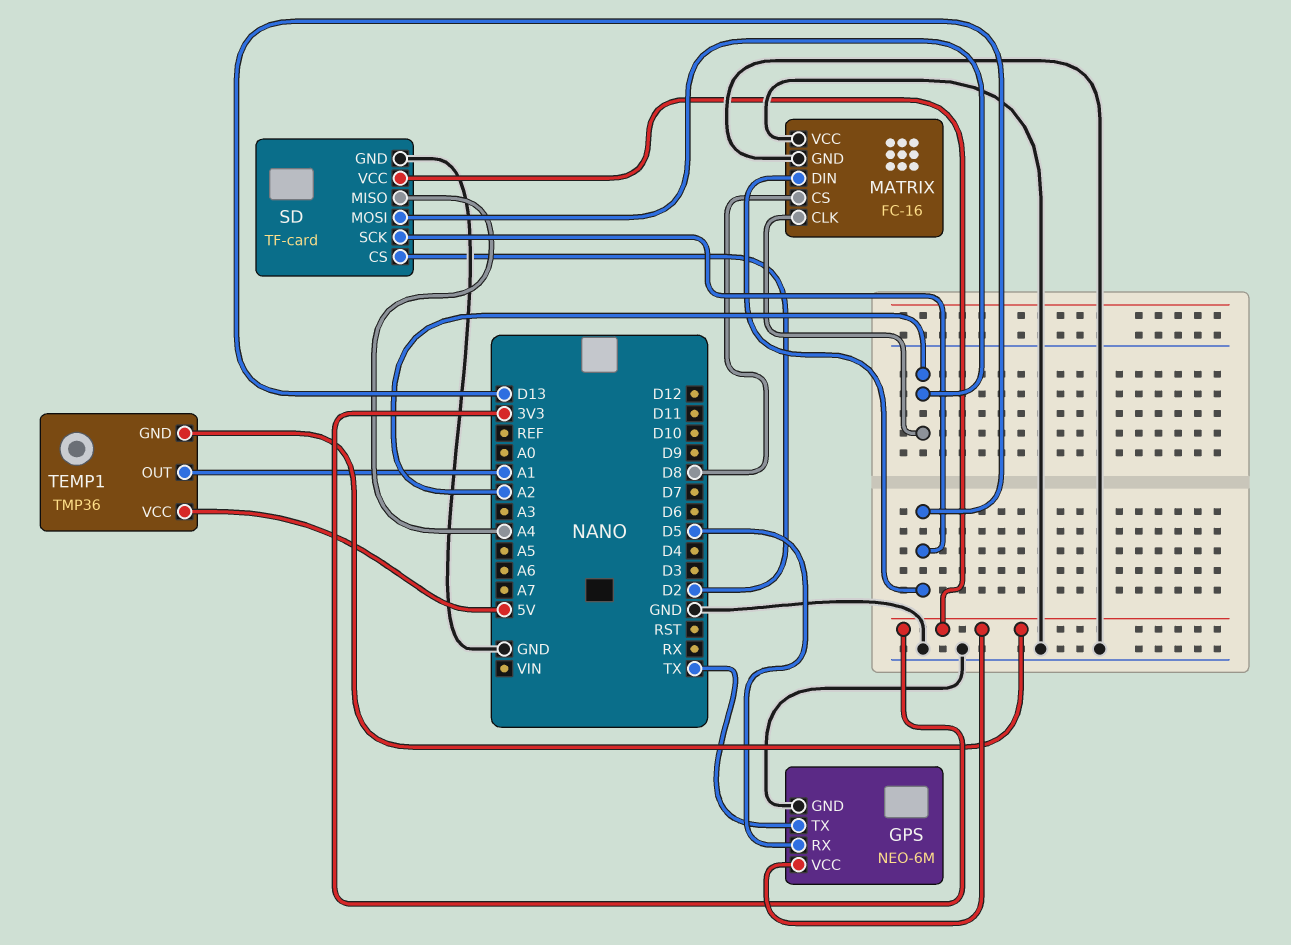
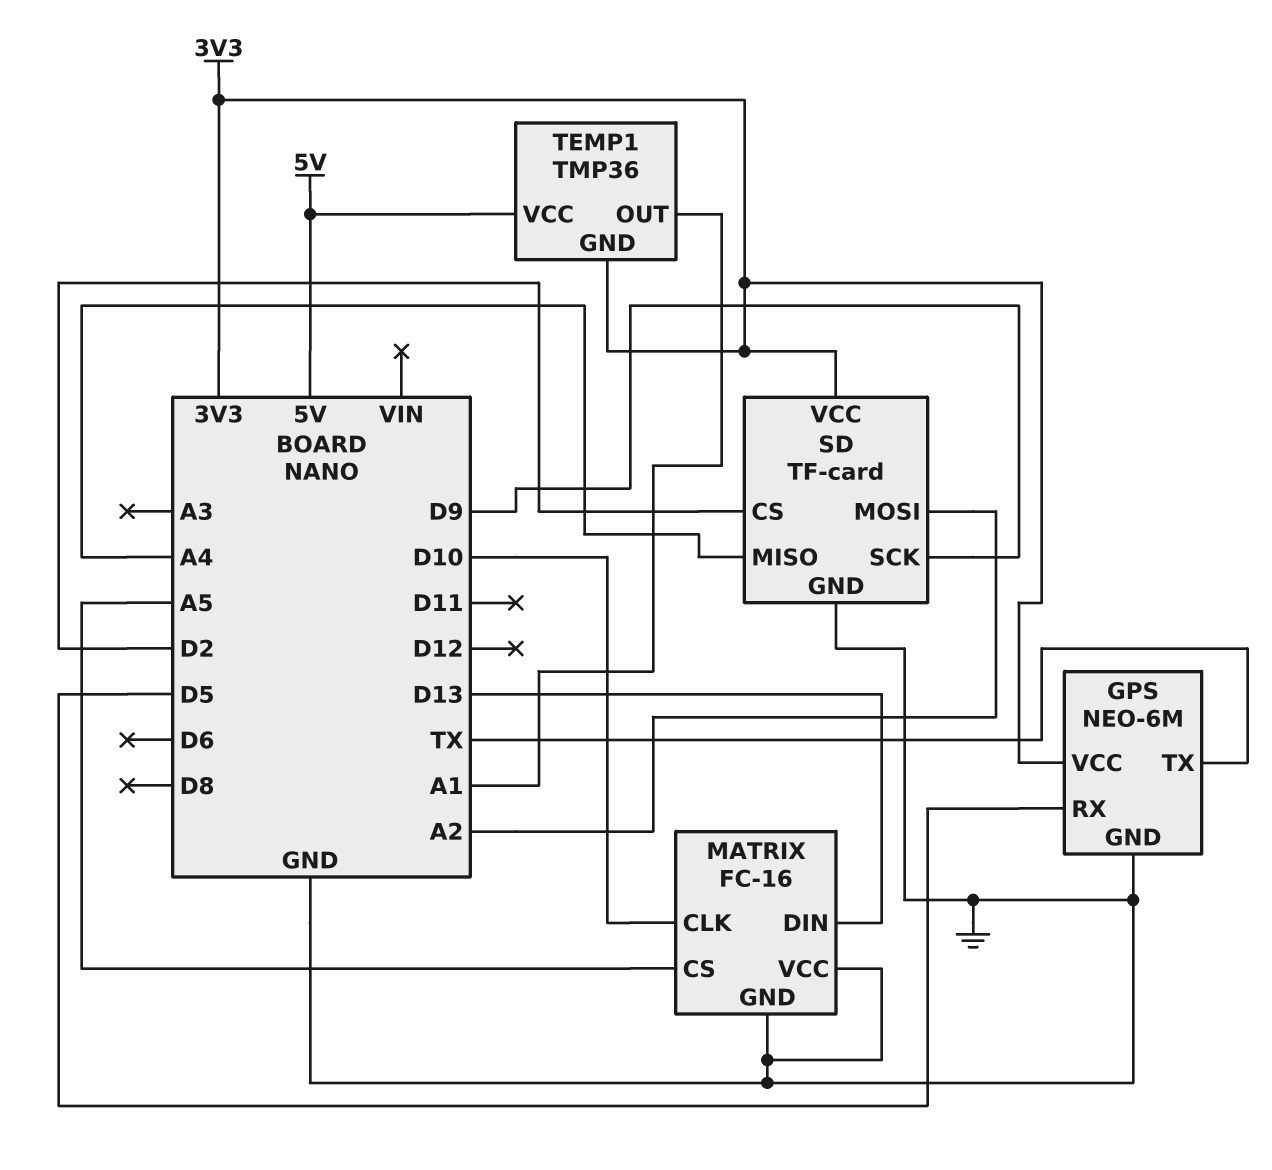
MATRIX pin CLK: A2 -> D10
MATRIX pin CS: D8 -> A5
SD pin SCK: D13 -> D9

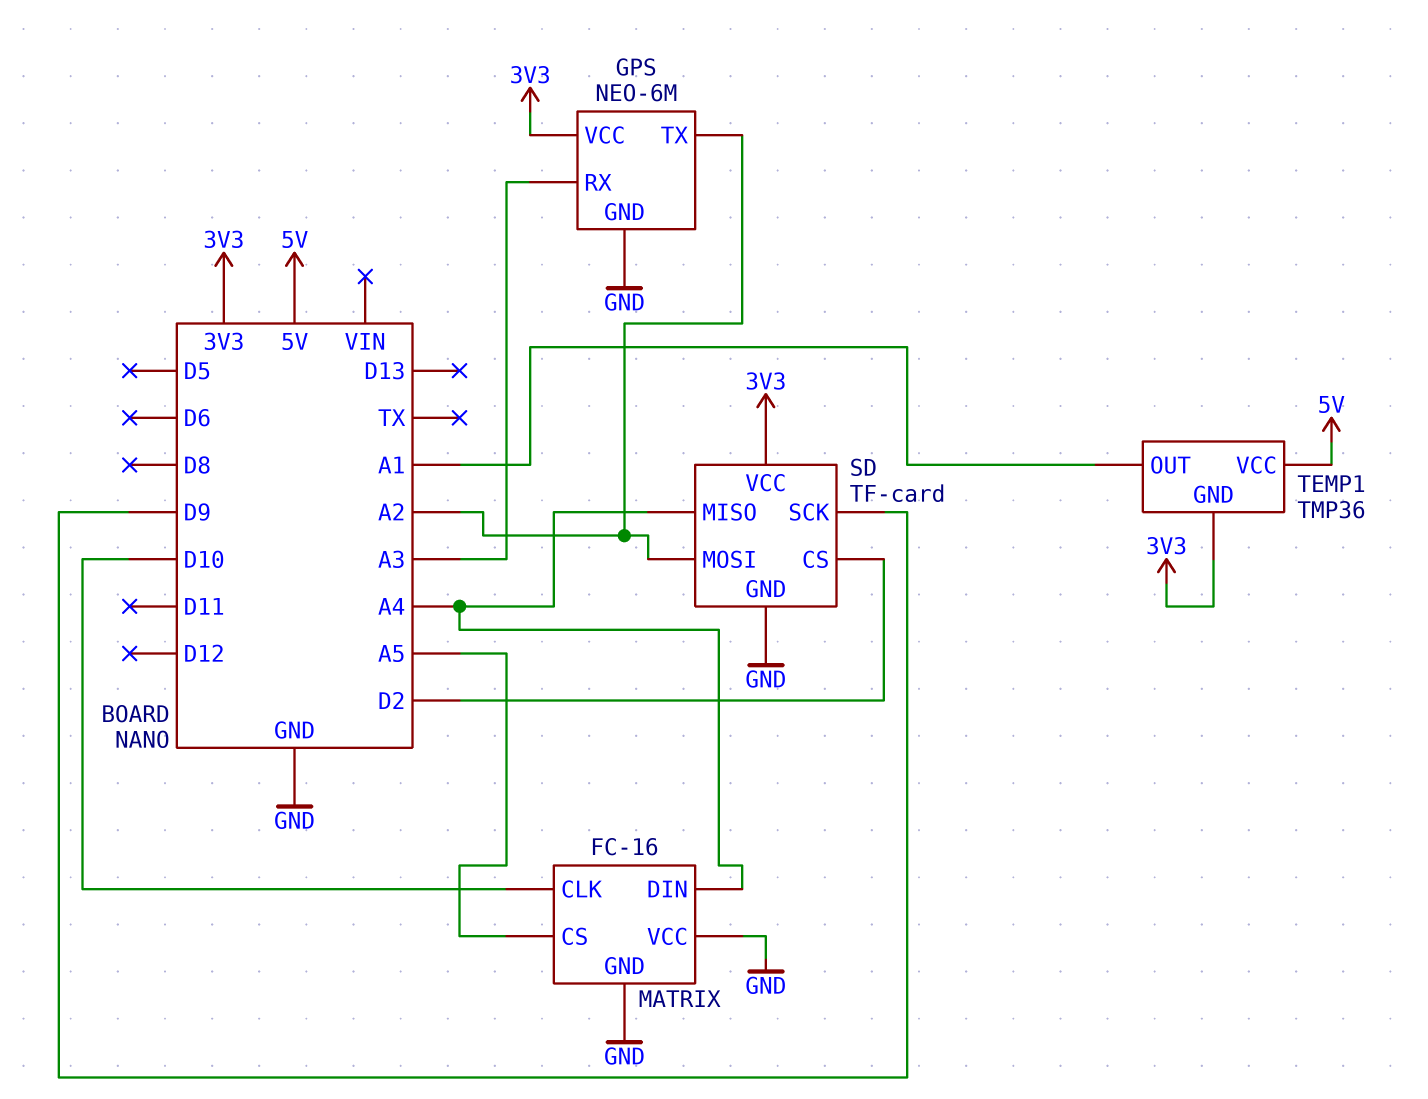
GPS pin RX: D5 -> A3
GPS pin TX: TX -> A2
MATRIX pin DIN: D13 -> A4

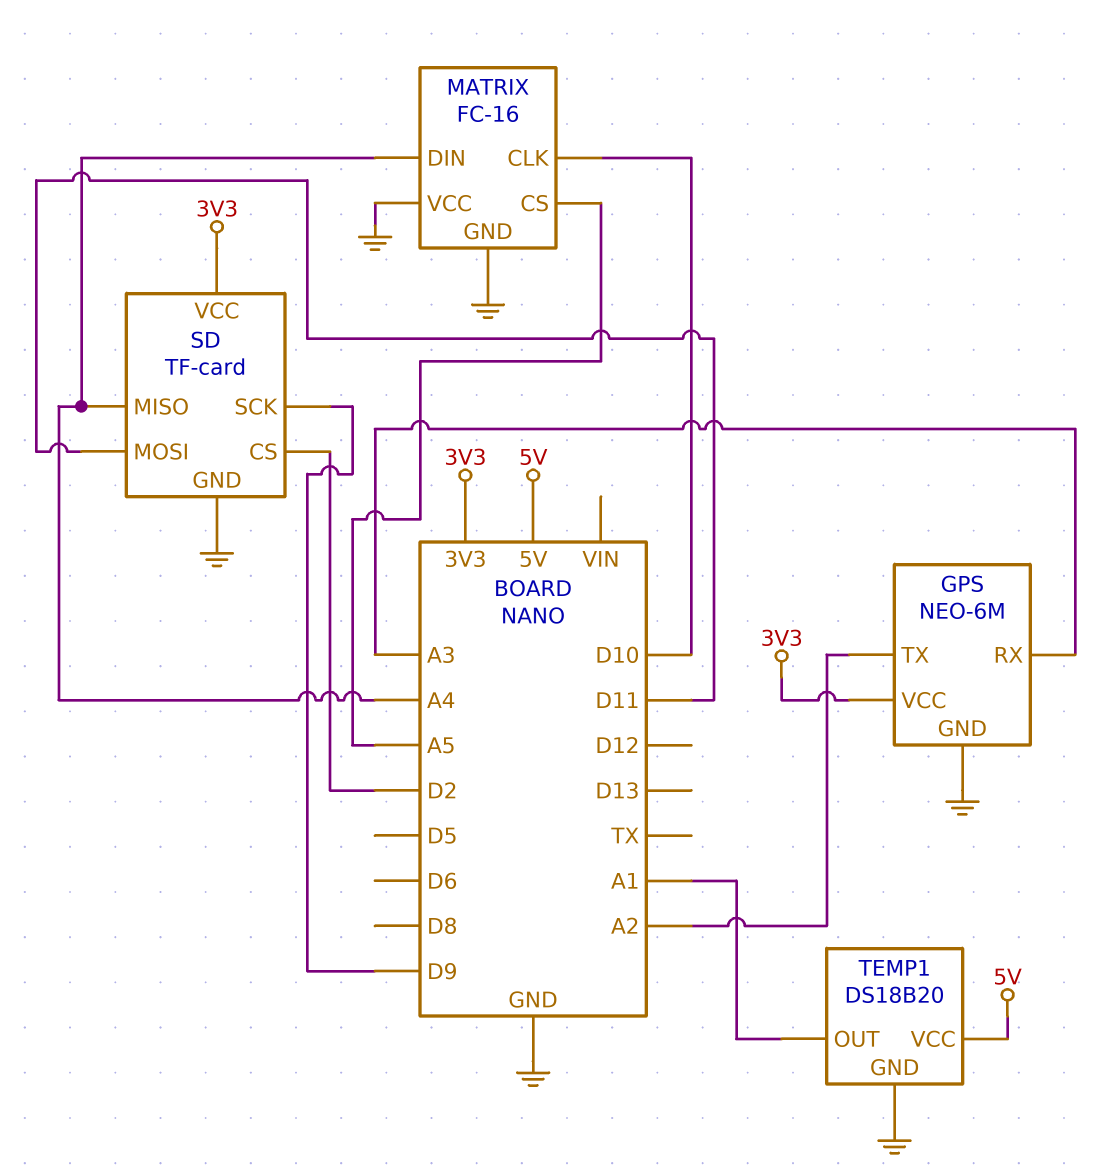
SD pin MOSI: A2 -> D11
TEMP1: TMP36 -> DS18B20
TEMP1 pin GND: 3V3 -> GND

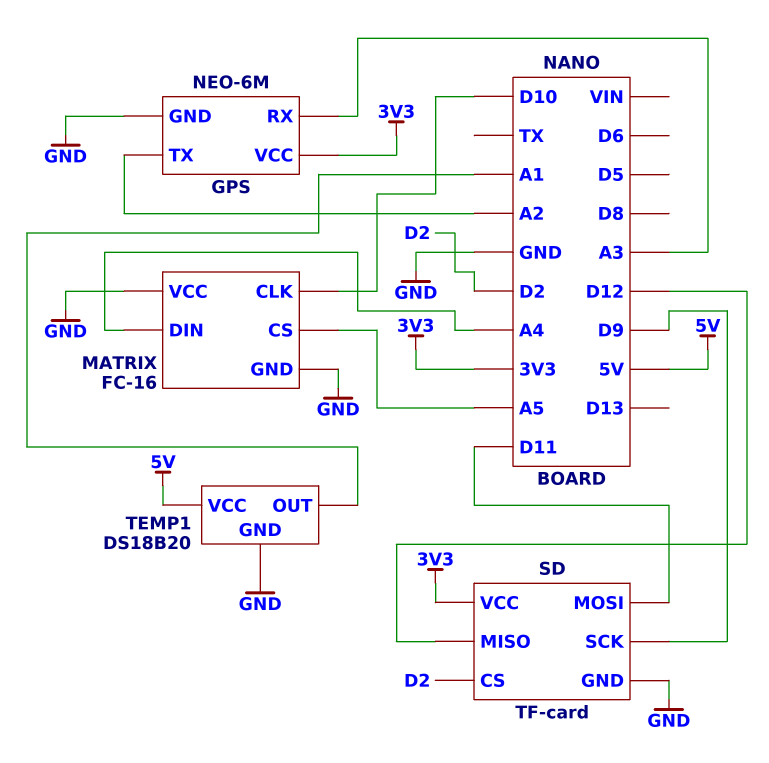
SD pin MISO: A4 -> D12

